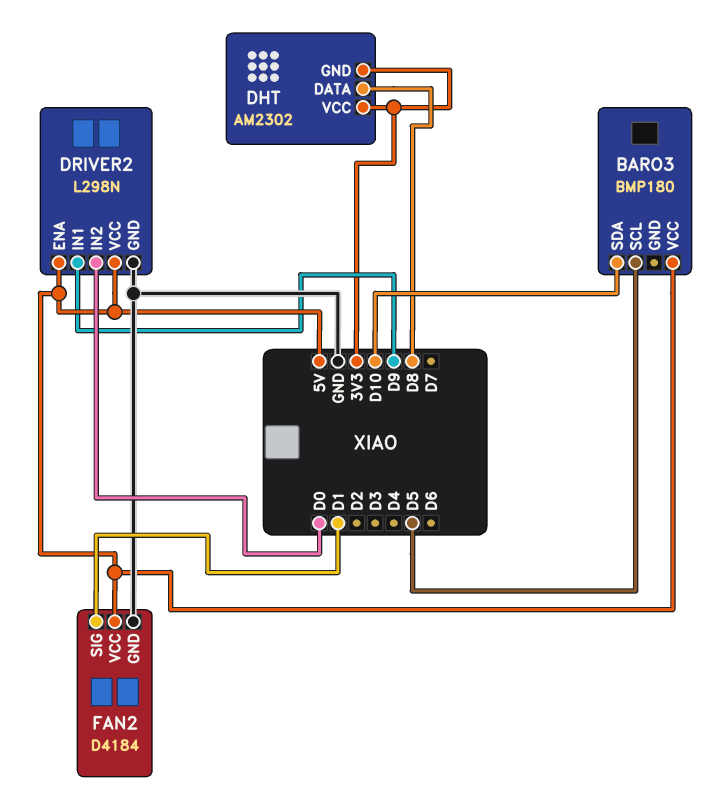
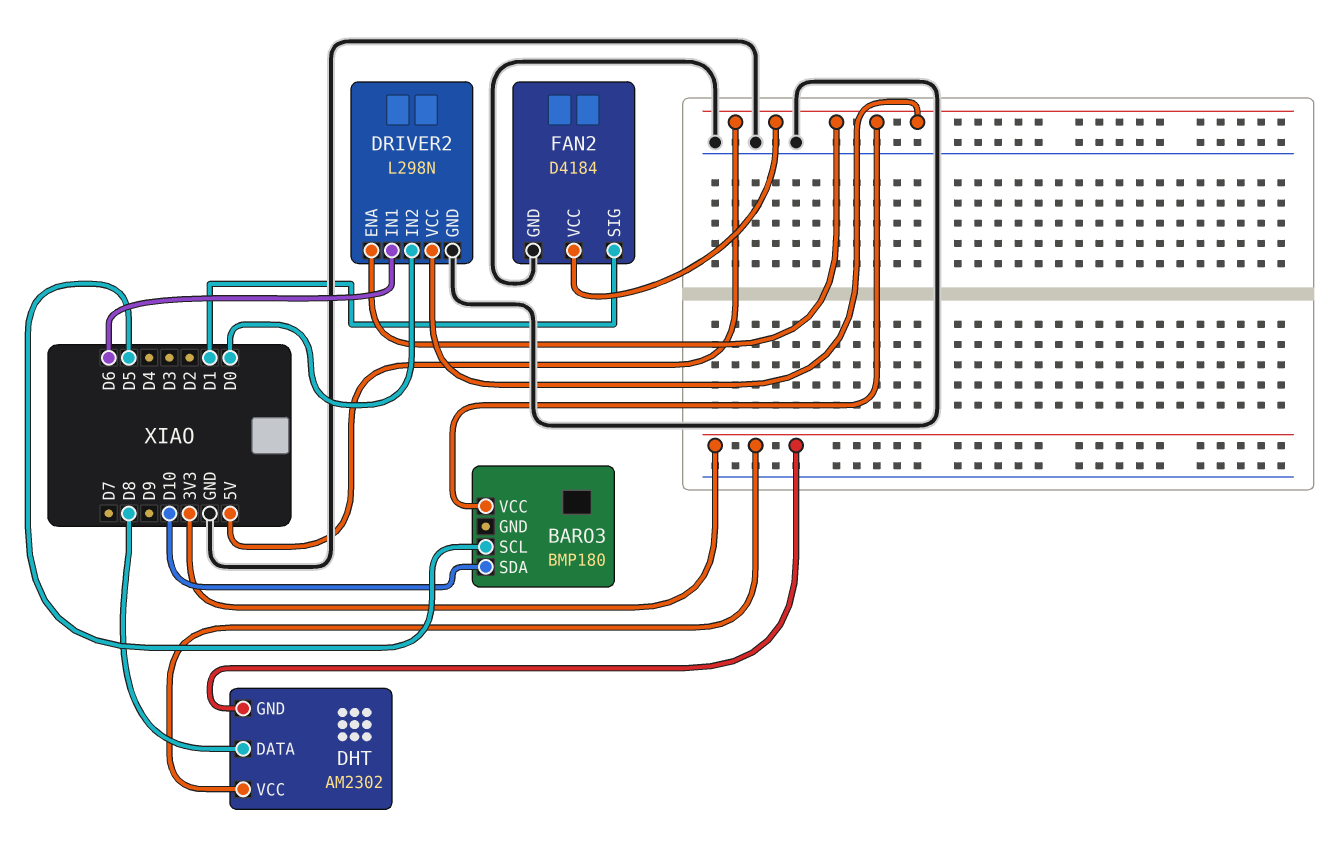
DRIVER2 pin IN1: D9 -> D6

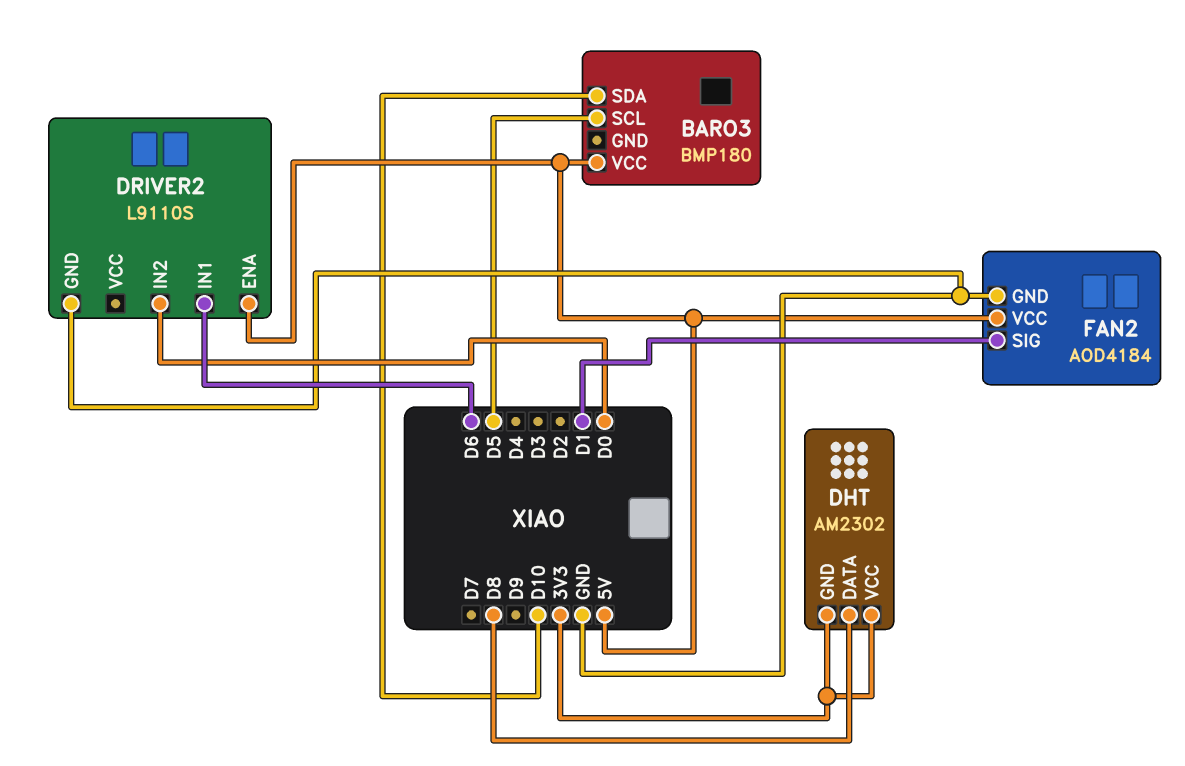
DRIVER2: L298N -> L9110S
DRIVER2 pin VCC: 5V -> none
FAN2: D4184 -> AOD4184

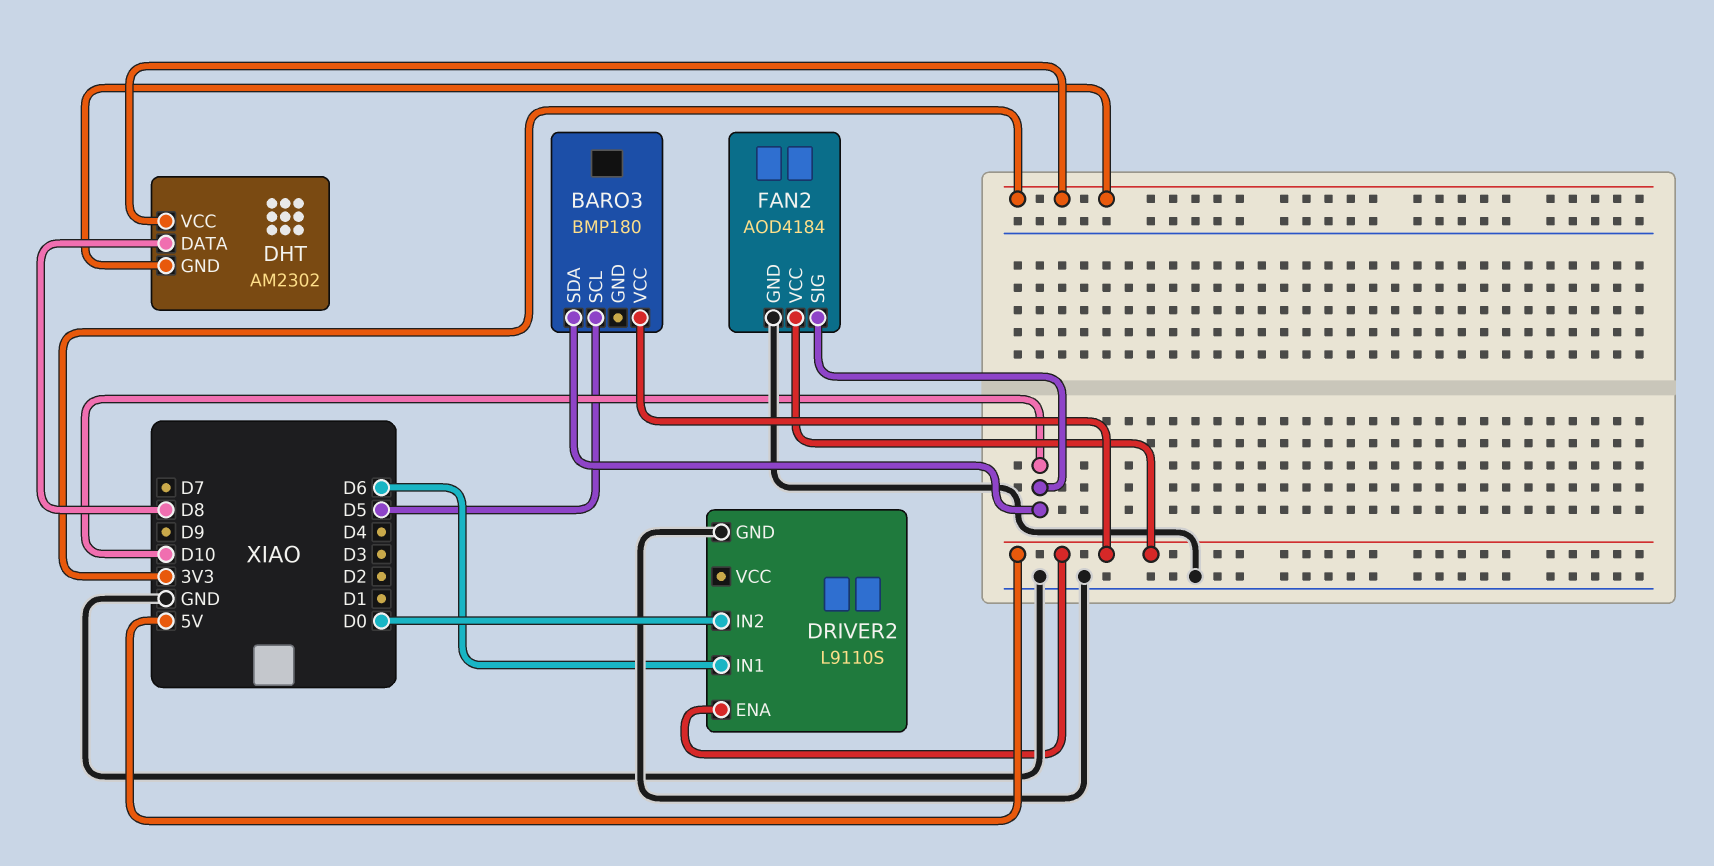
FAN2 pin SIG: D1 -> D10

